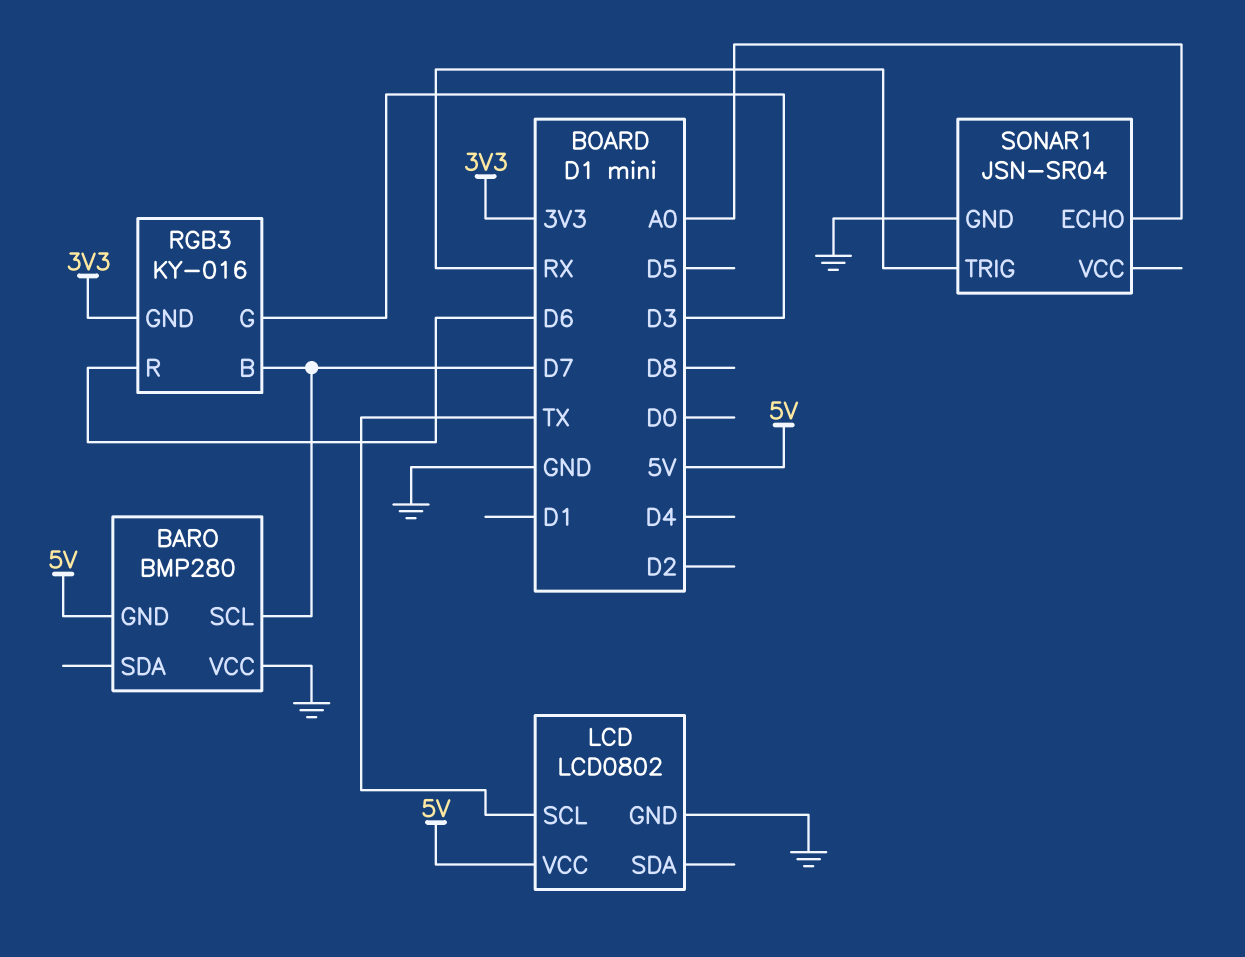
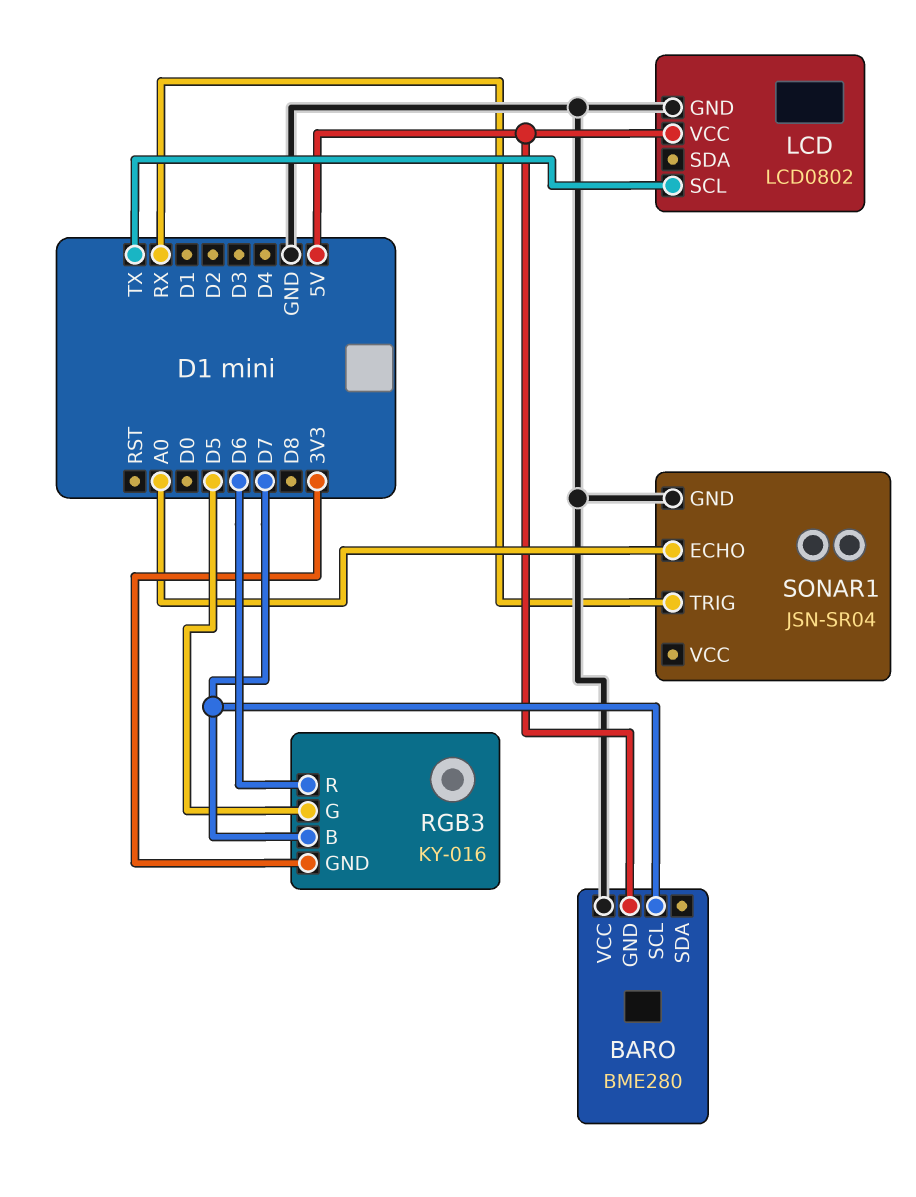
BARO: BMP280 -> BME280
RGB3 pin G: D3 -> D5

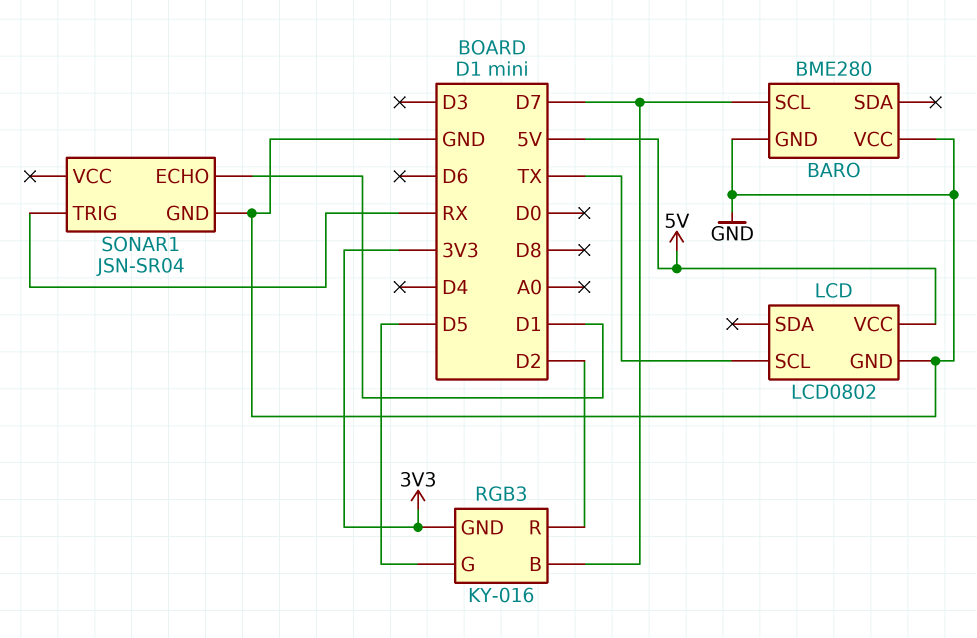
BARO pin GND: 5V -> GND
RGB3 pin R: D6 -> D2
SONAR1 pin ECHO: A0 -> D1

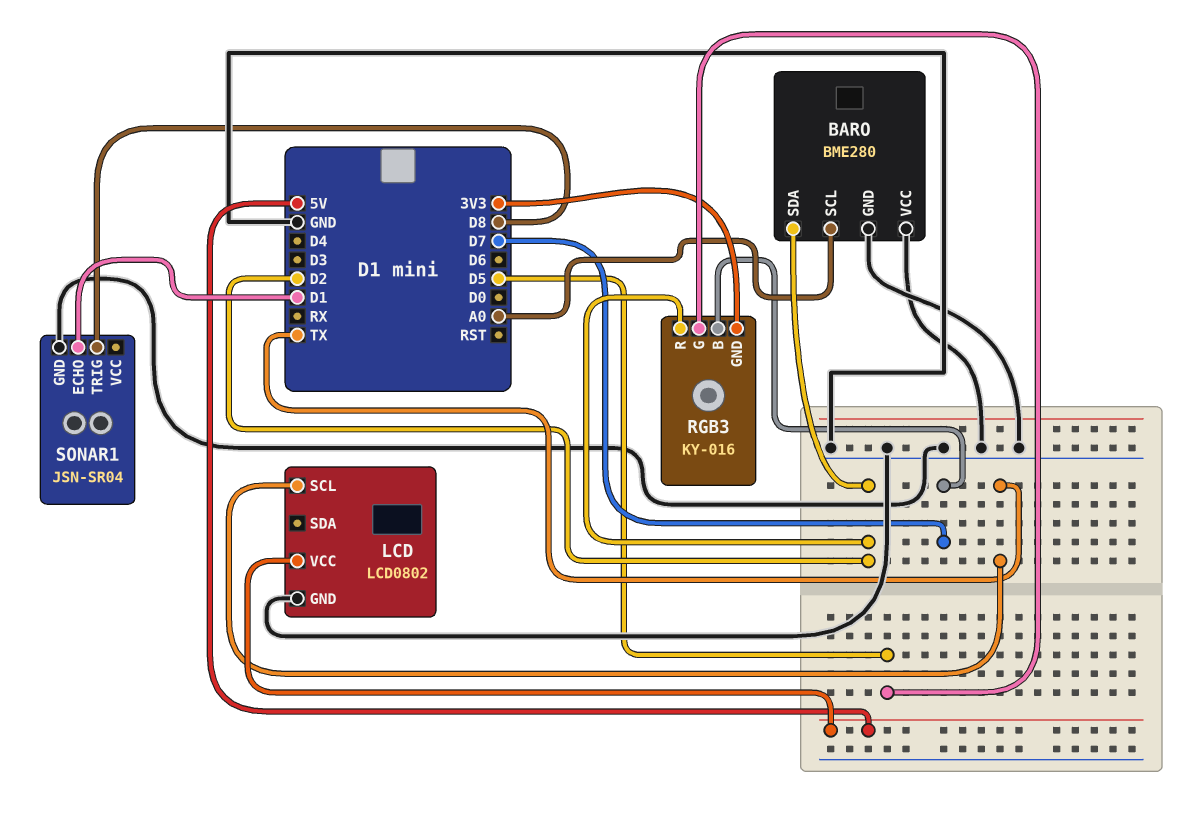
BARO pin SCL: D7 -> A0
BARO pin SDA: none -> D2
SONAR1 pin TRIG: RX -> D8

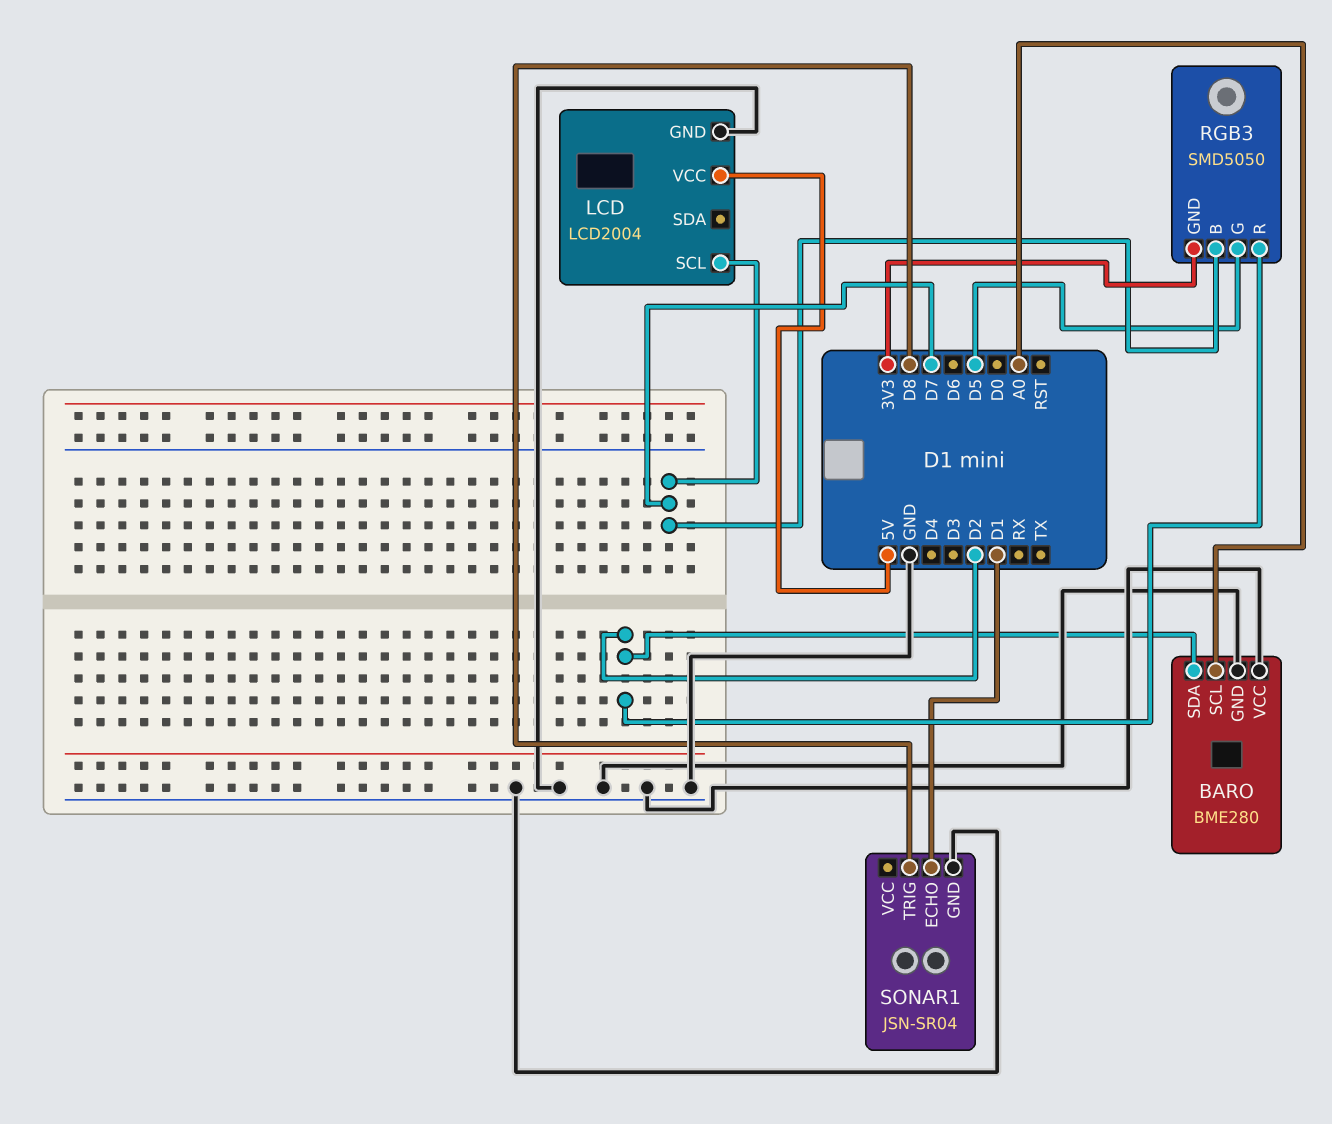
LCD: LCD0802 -> LCD2004
LCD pin SCL: TX -> D7
RGB3: KY-016 -> SMD5050

